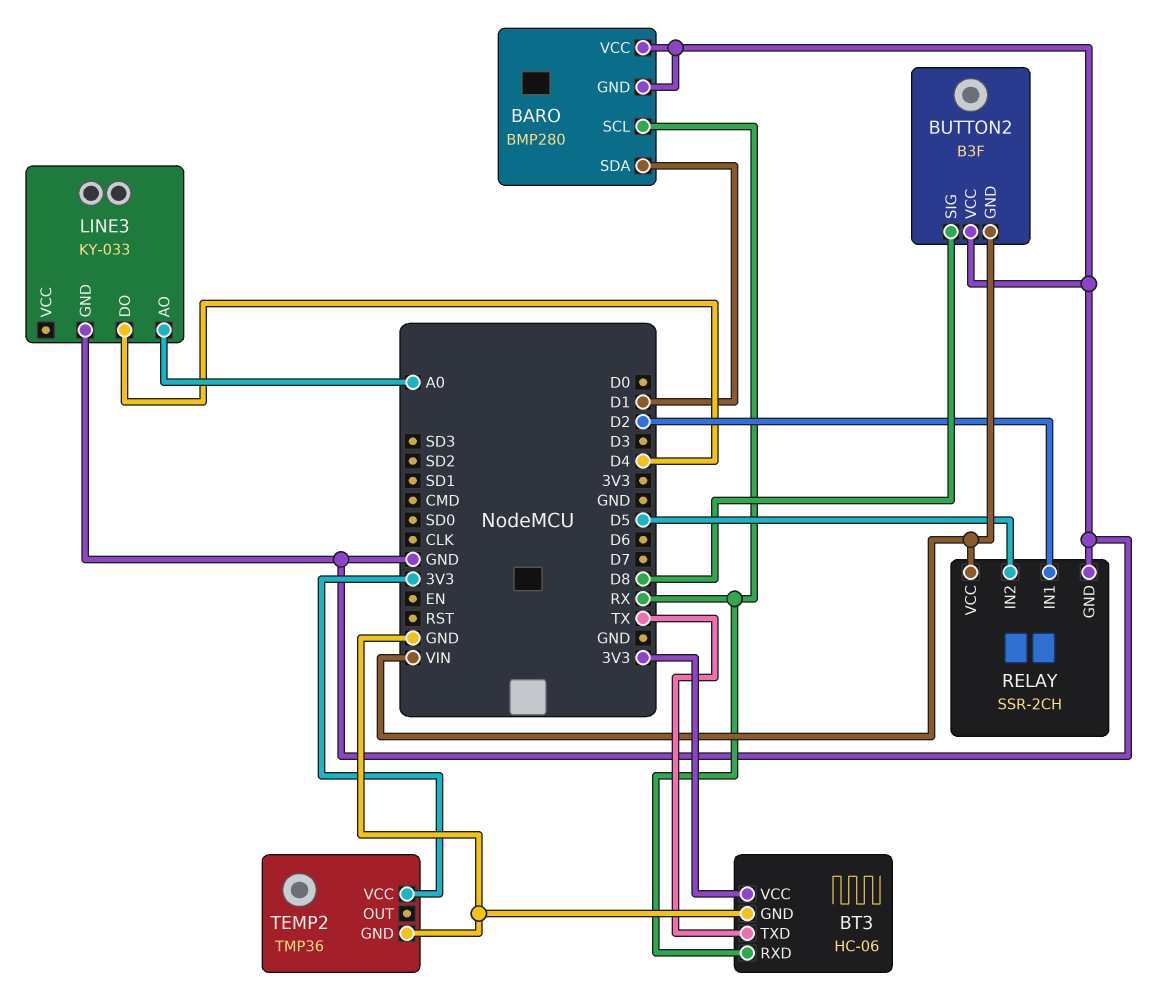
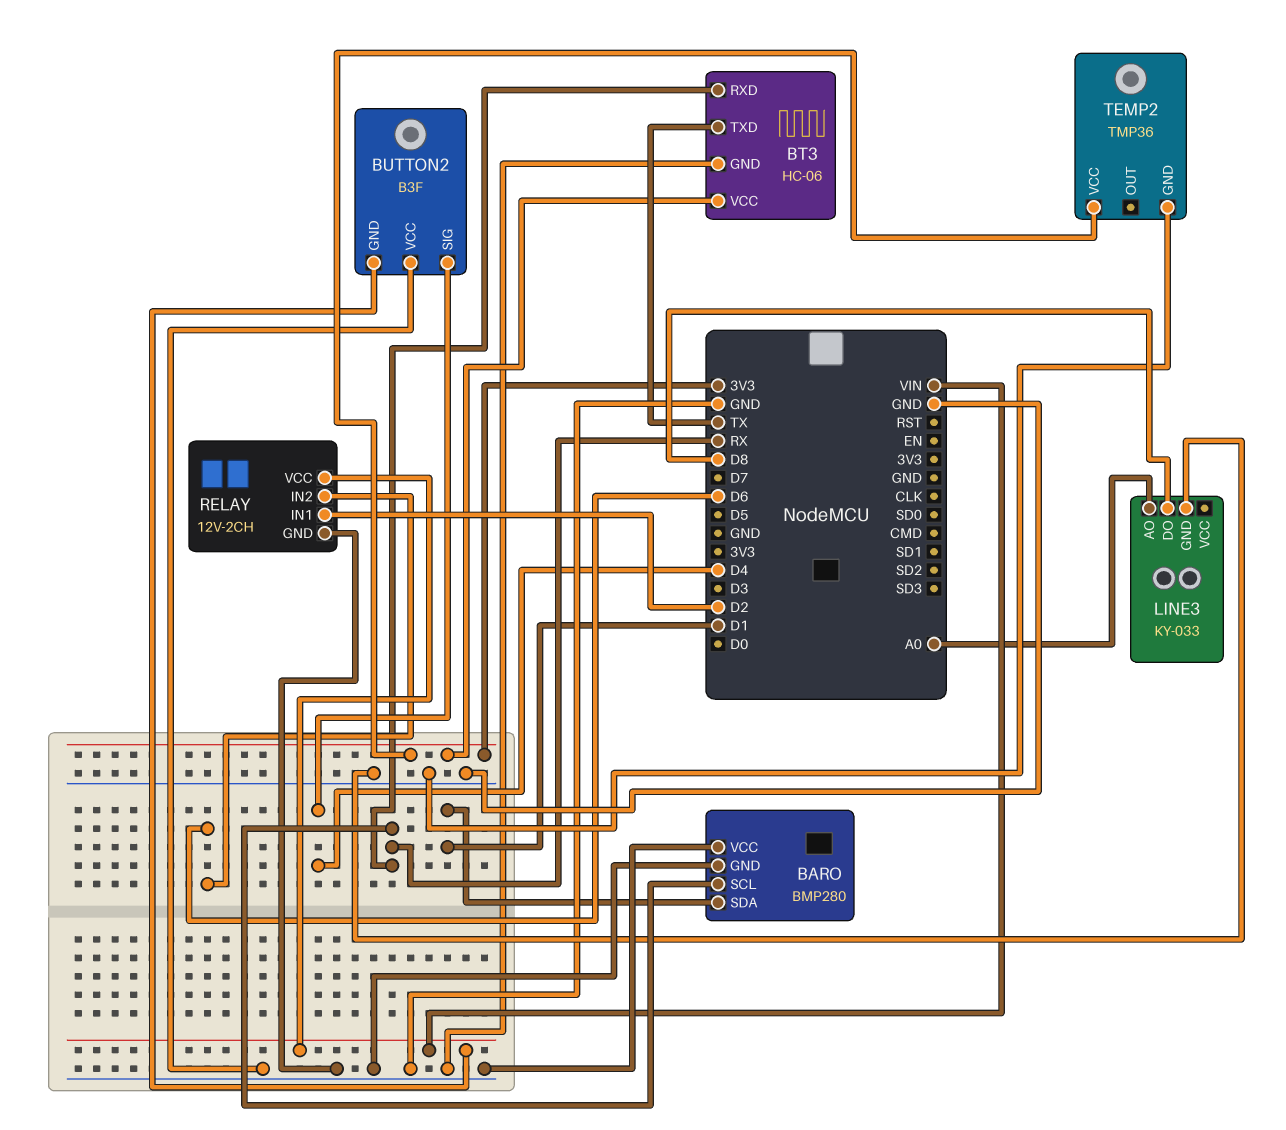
BUTTON2 pin SIG: D8 -> D4
LINE3 pin DO: D4 -> D8
RELAY: SSR-2CH -> 12V-2CH
RELAY pin IN2: D5 -> D6

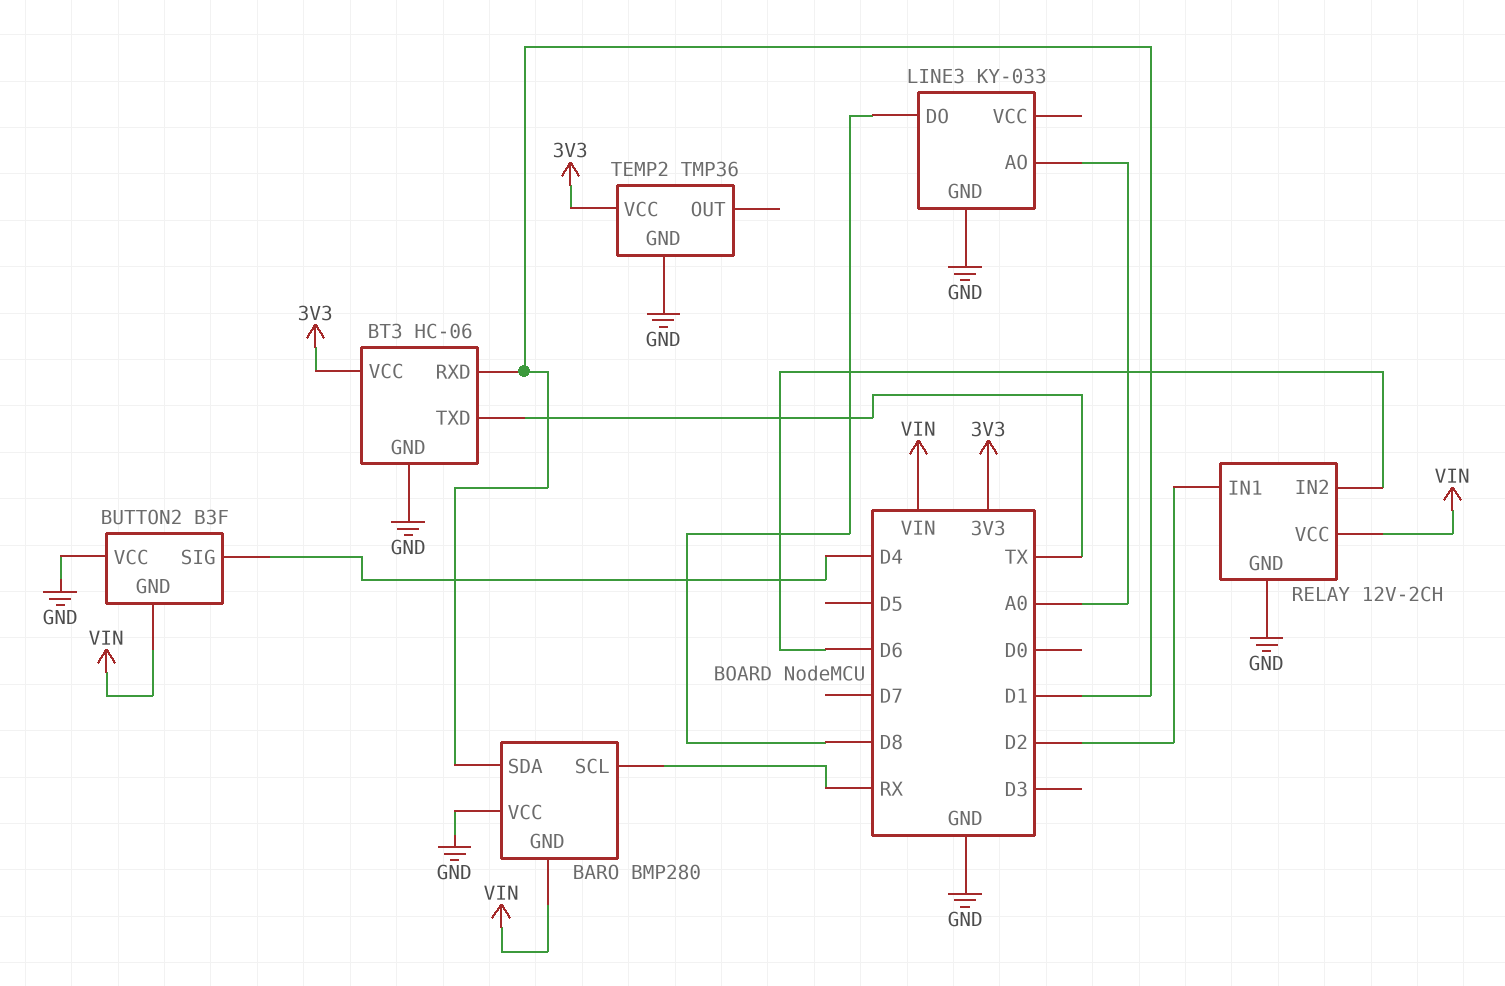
BARO pin GND: GND -> VIN
BT3 pin RXD: RX -> D1

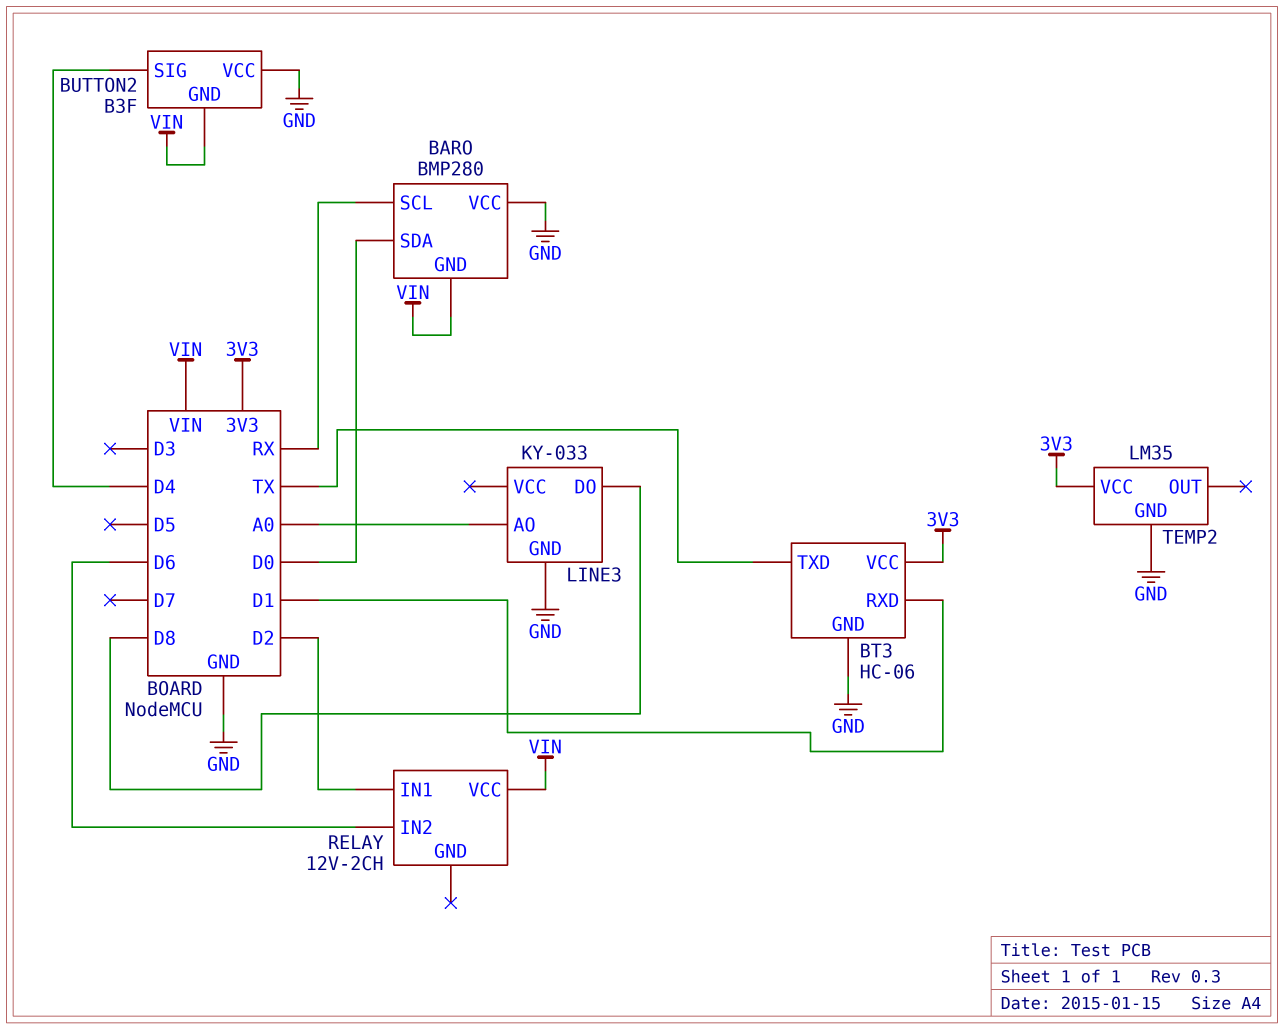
BARO pin SDA: D1 -> D0
RELAY pin GND: GND -> none
TEMP2: TMP36 -> LM35

